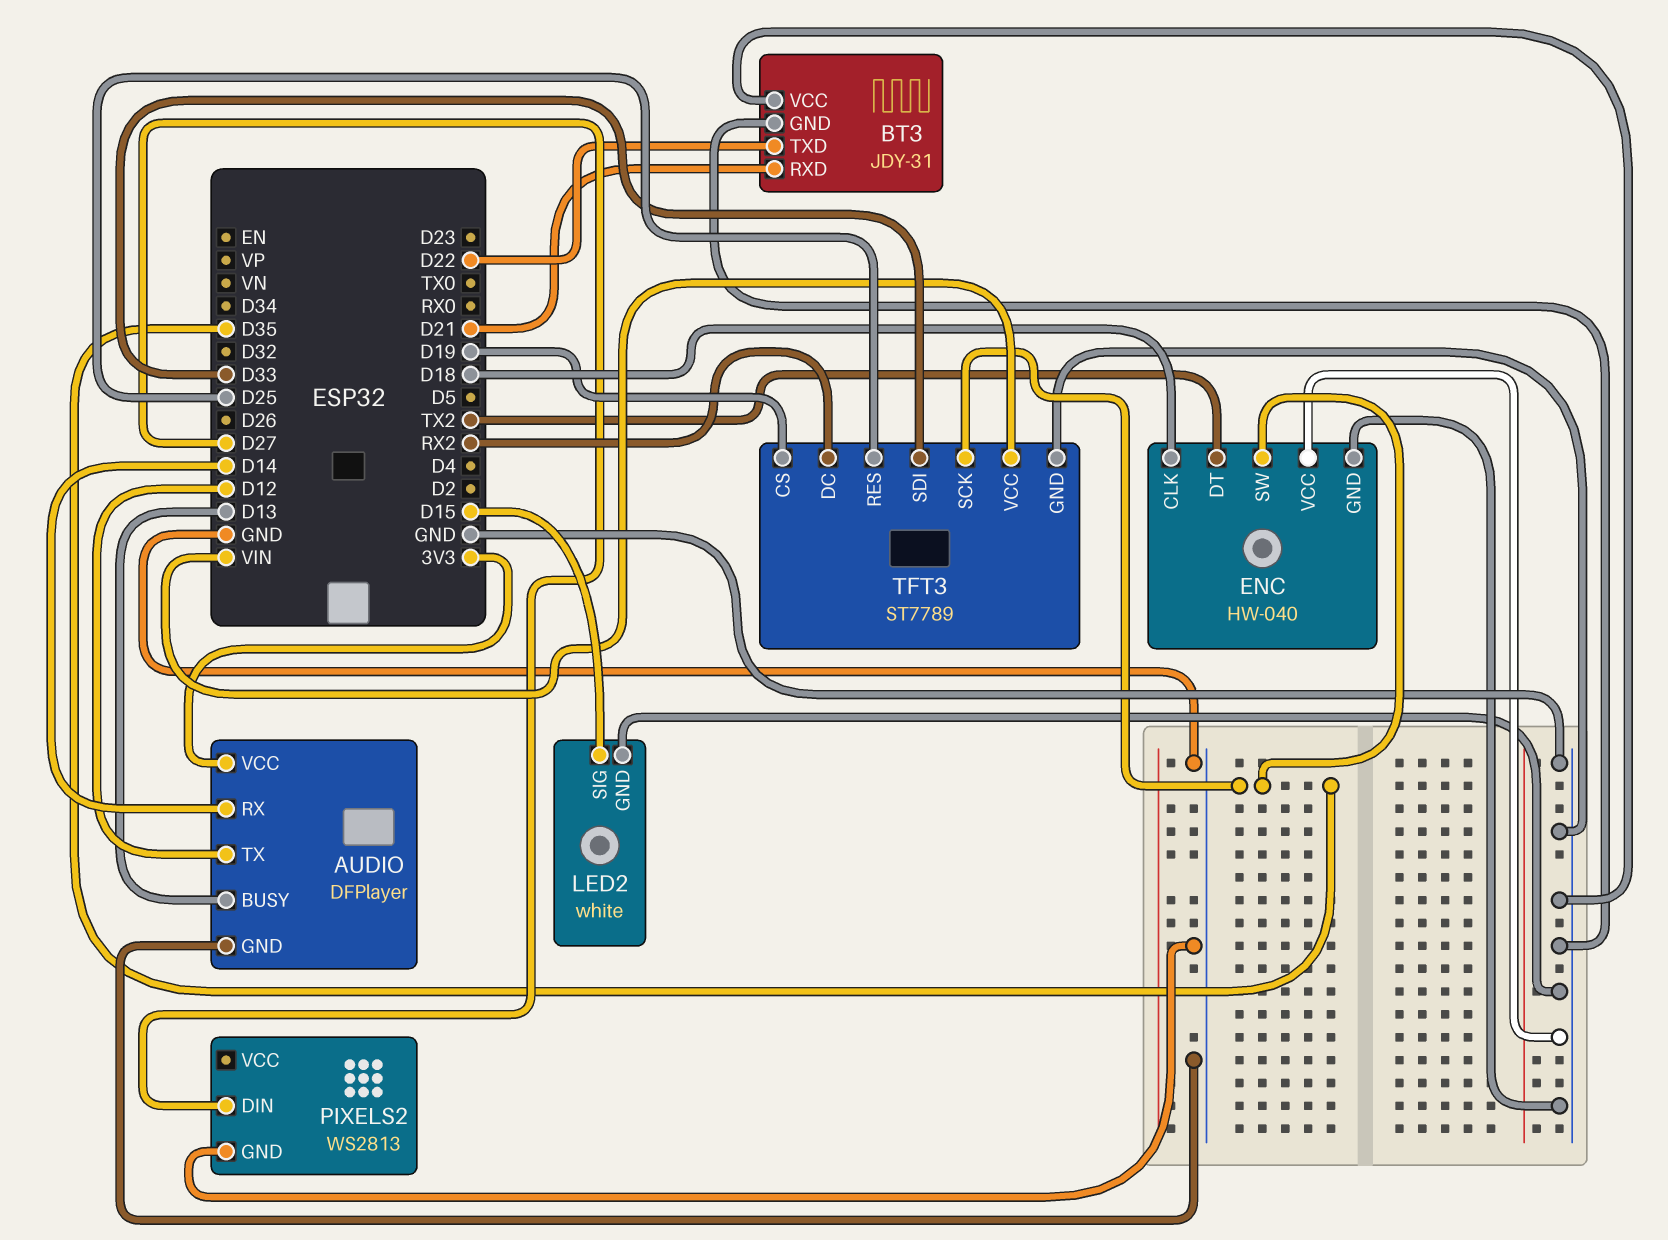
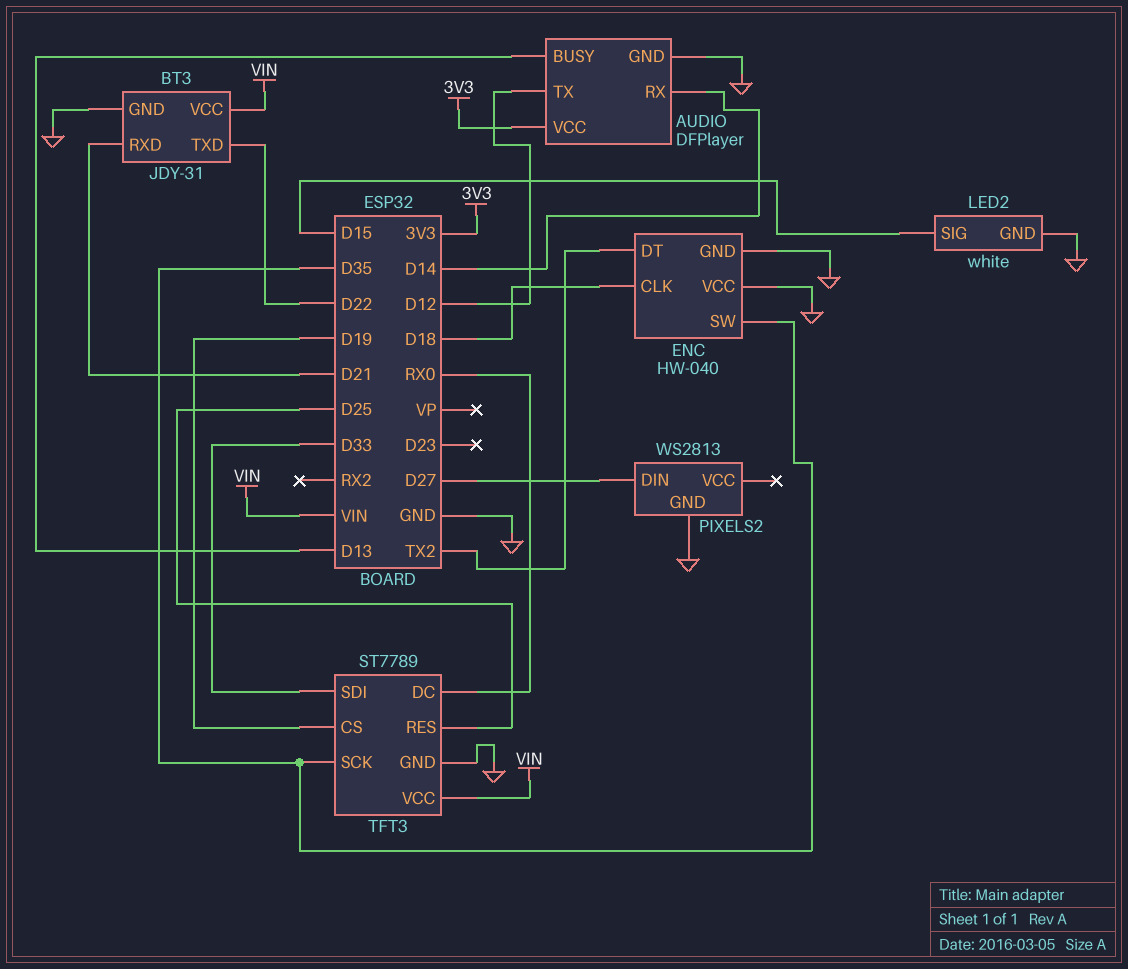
BT3 pin VCC: GND -> VIN
TFT3 pin DC: RX2 -> RX0

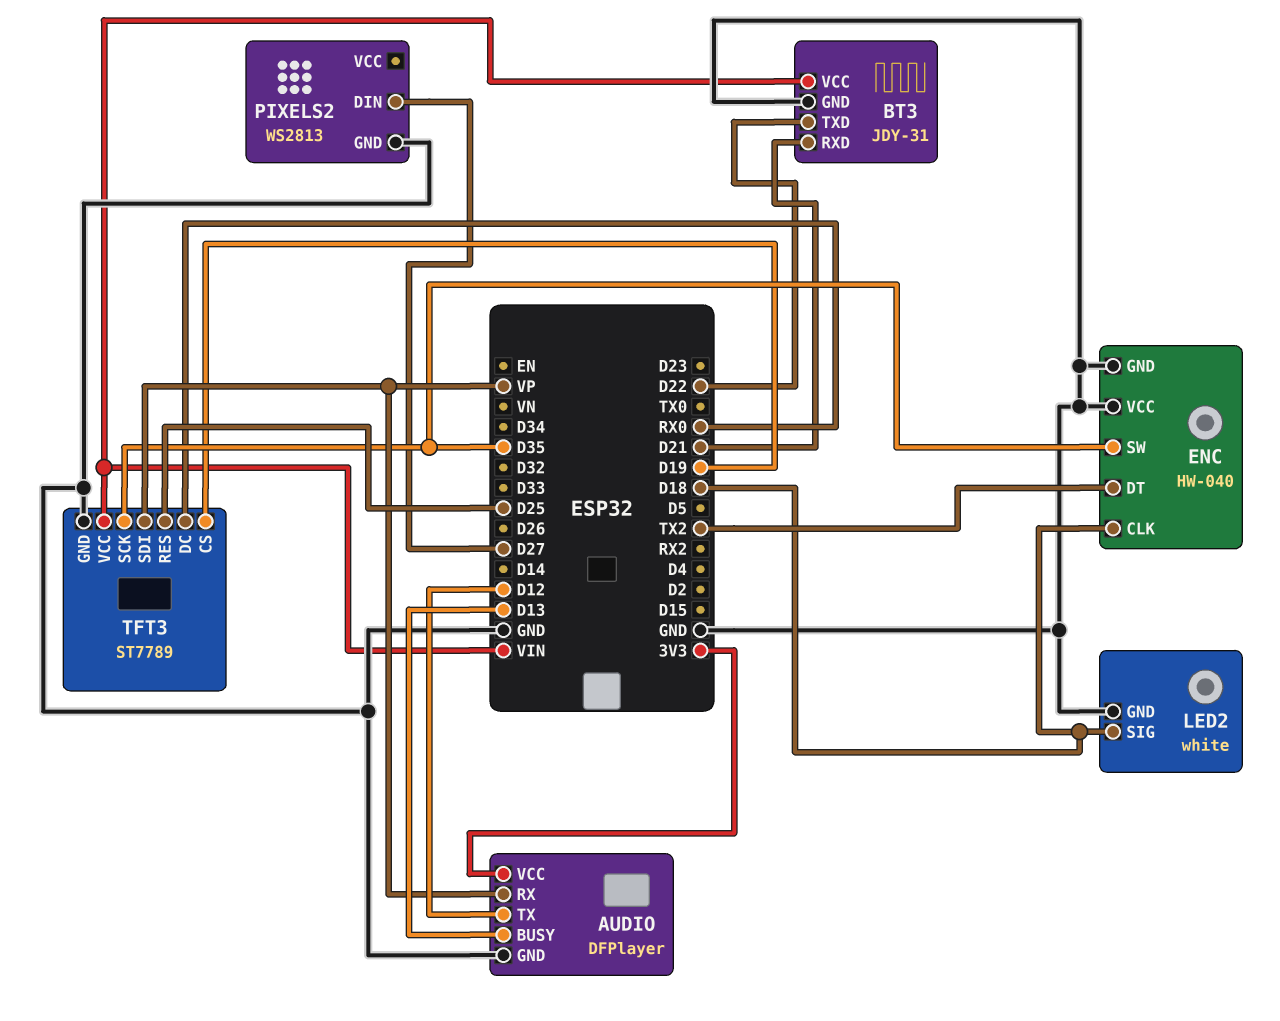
AUDIO pin RX: D14 -> VP
LED2 pin SIG: D15 -> D18
TFT3 pin SDI: D33 -> VP

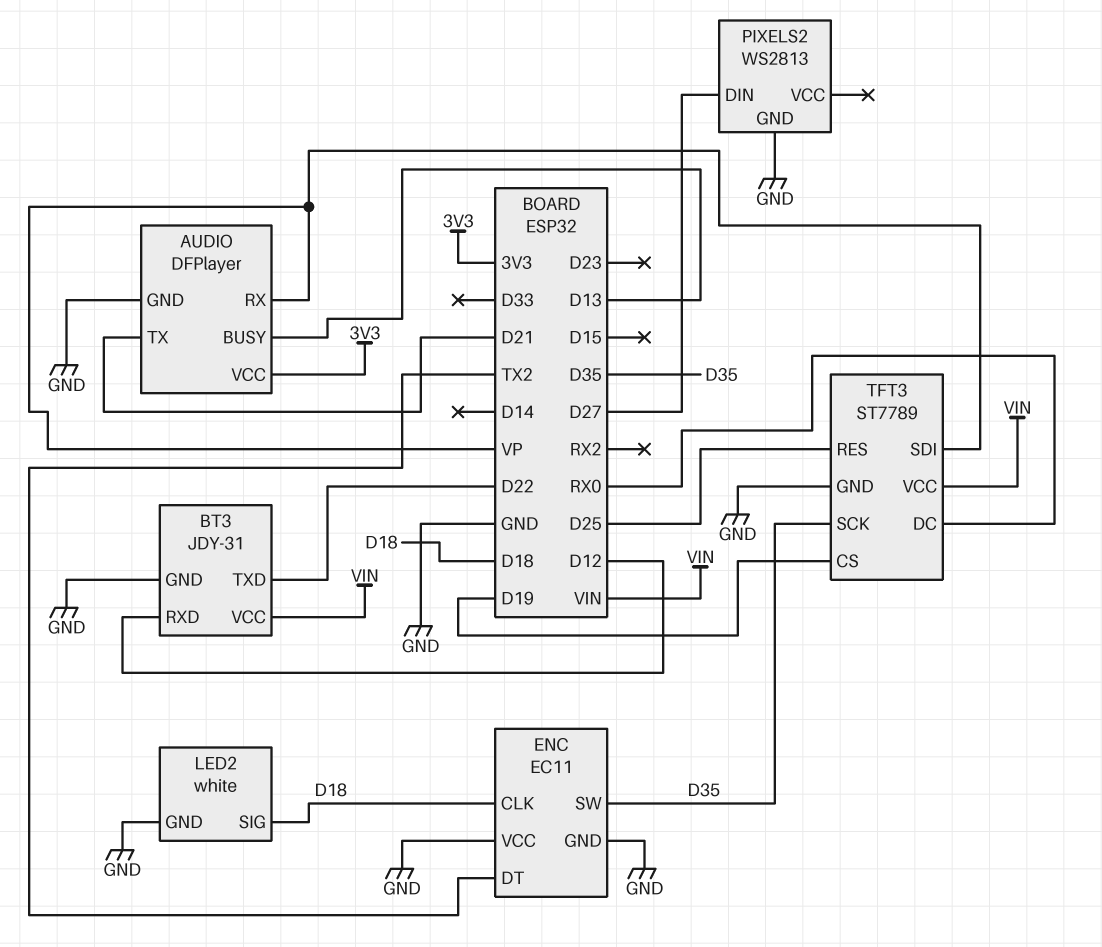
AUDIO pin TX: D12 -> D21
BT3 pin RXD: D21 -> D12
ENC: HW-040 -> EC11

